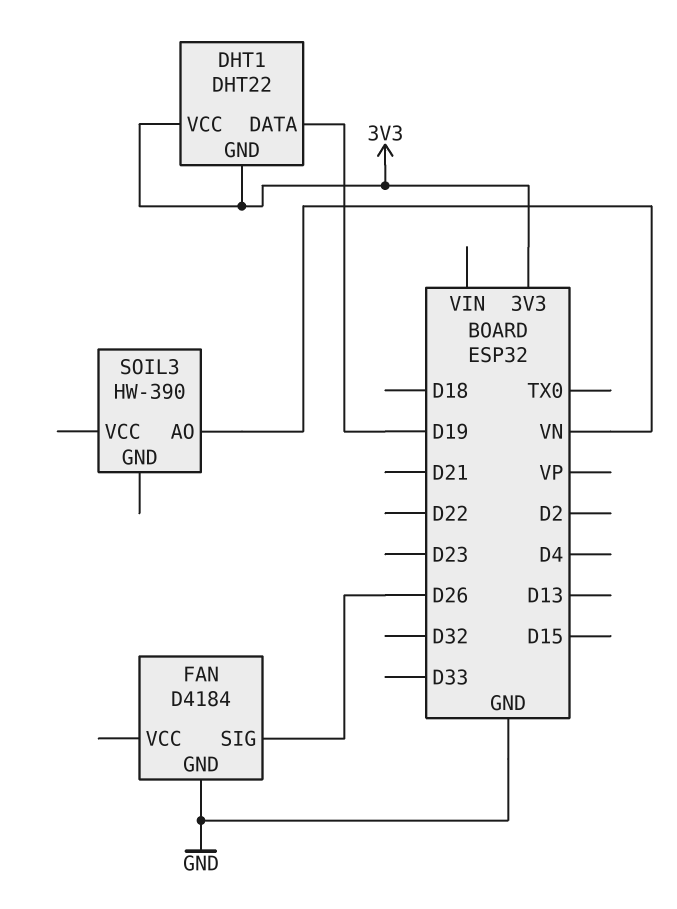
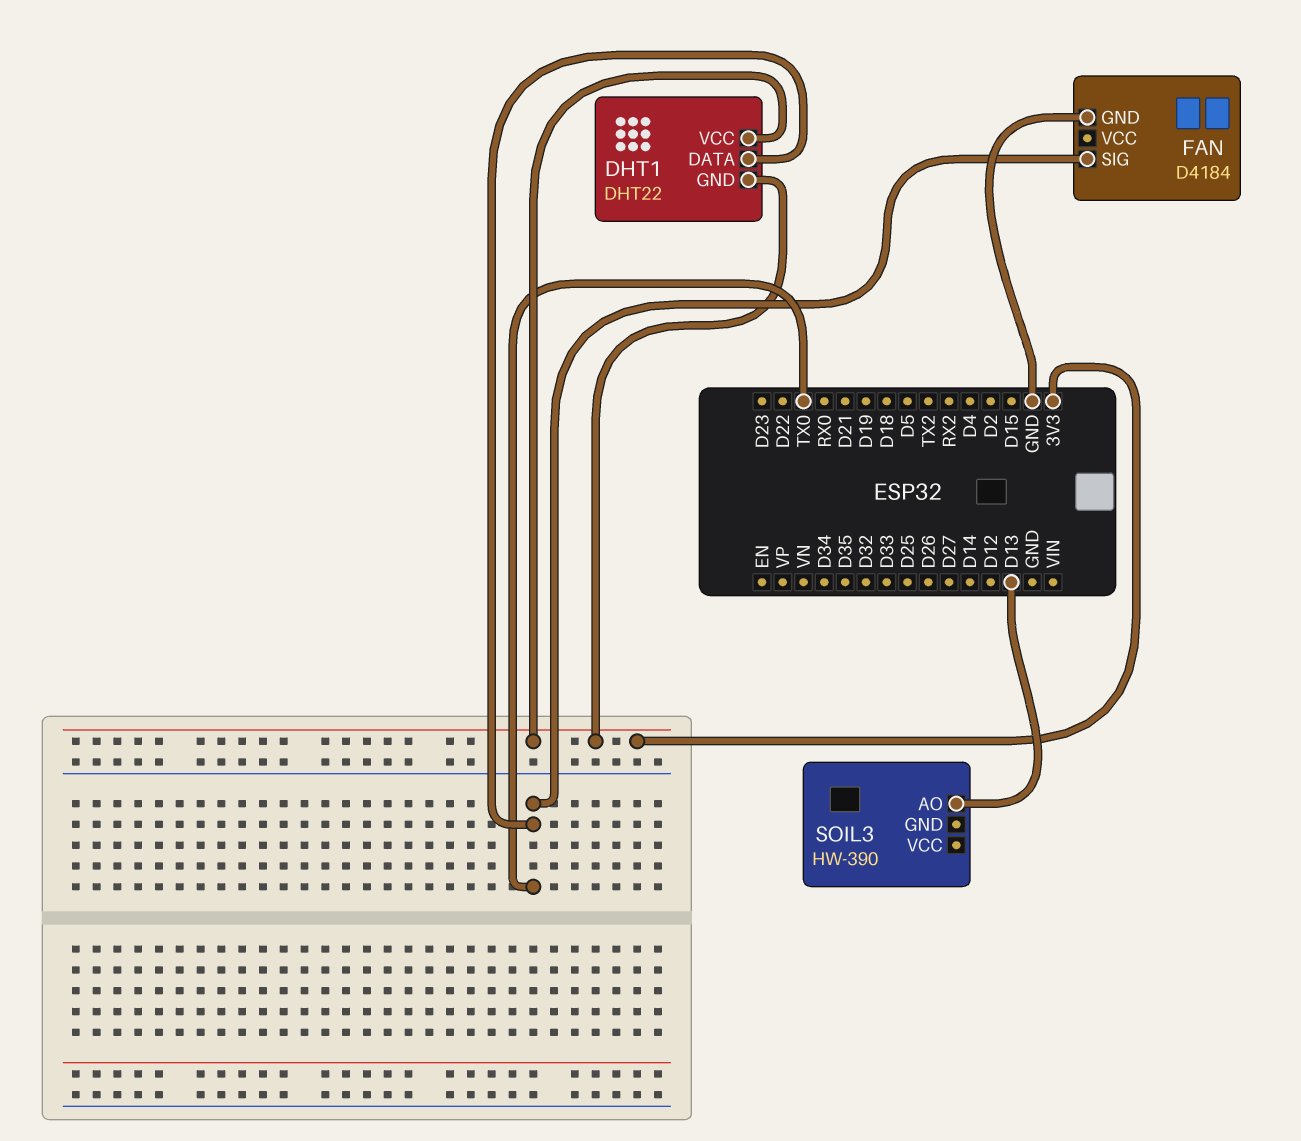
DHT1 pin DATA: D19 -> TX0
FAN pin SIG: D26 -> TX0
SOIL3 pin AO: VN -> D13

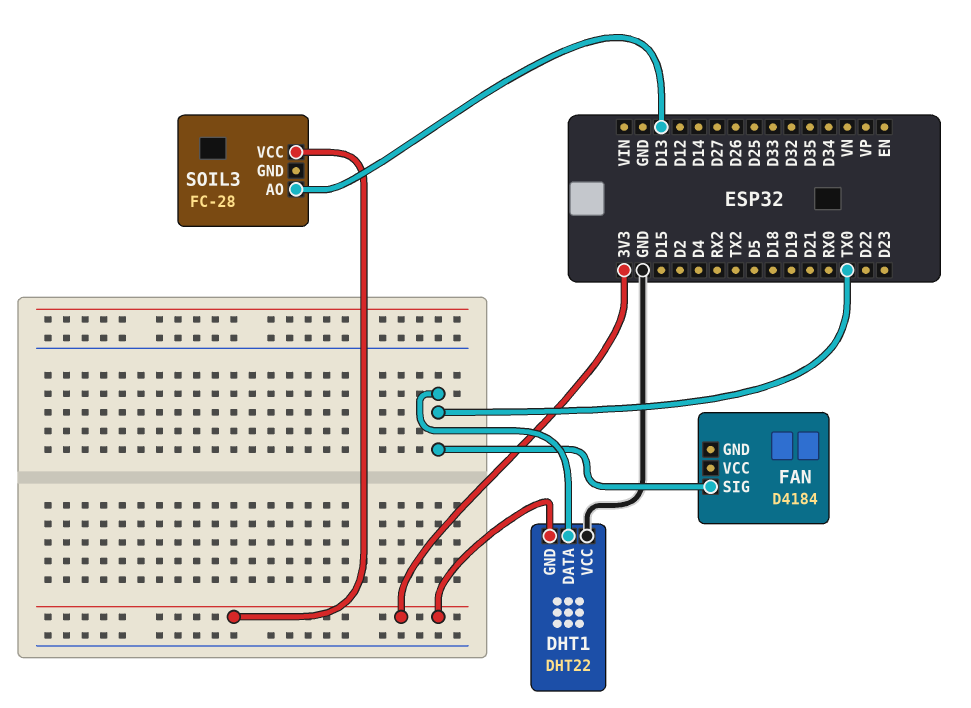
DHT1 pin VCC: 3V3 -> GND
FAN pin GND: GND -> none
SOIL3: HW-390 -> FC-28
SOIL3 pin VCC: none -> 3V3

